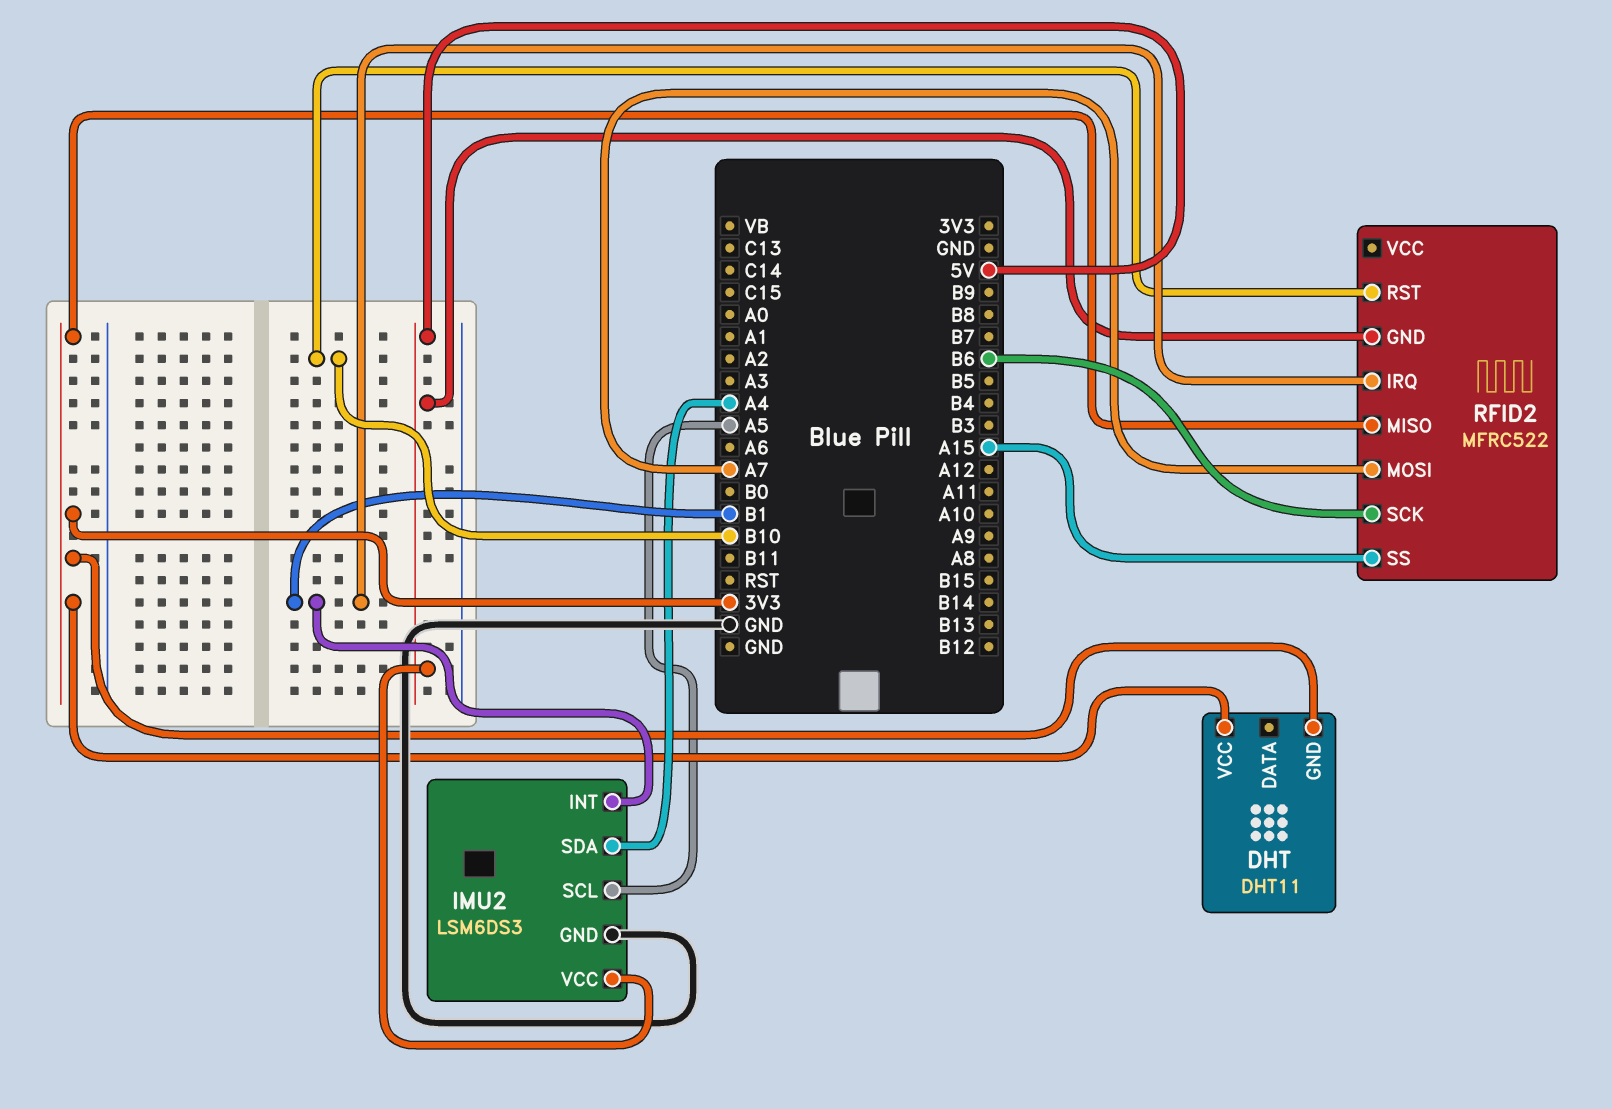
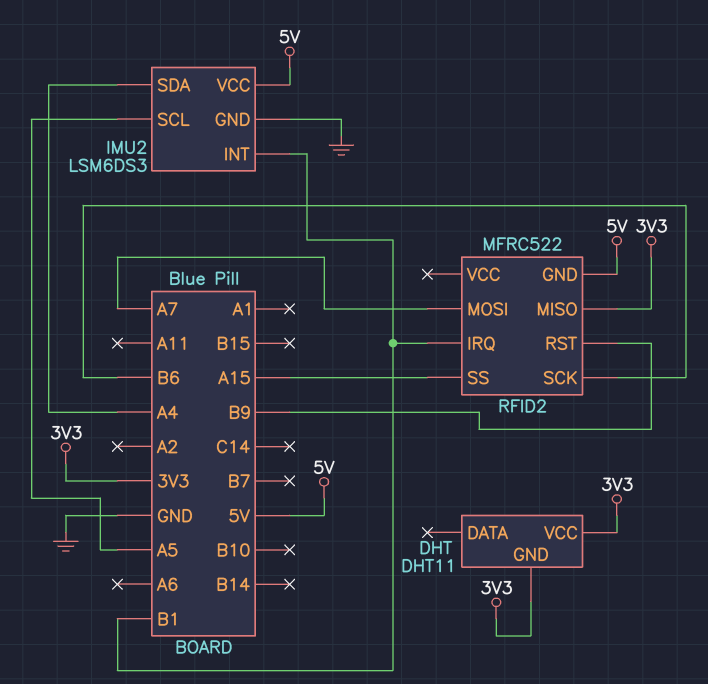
RFID2 pin RST: B10 -> B9

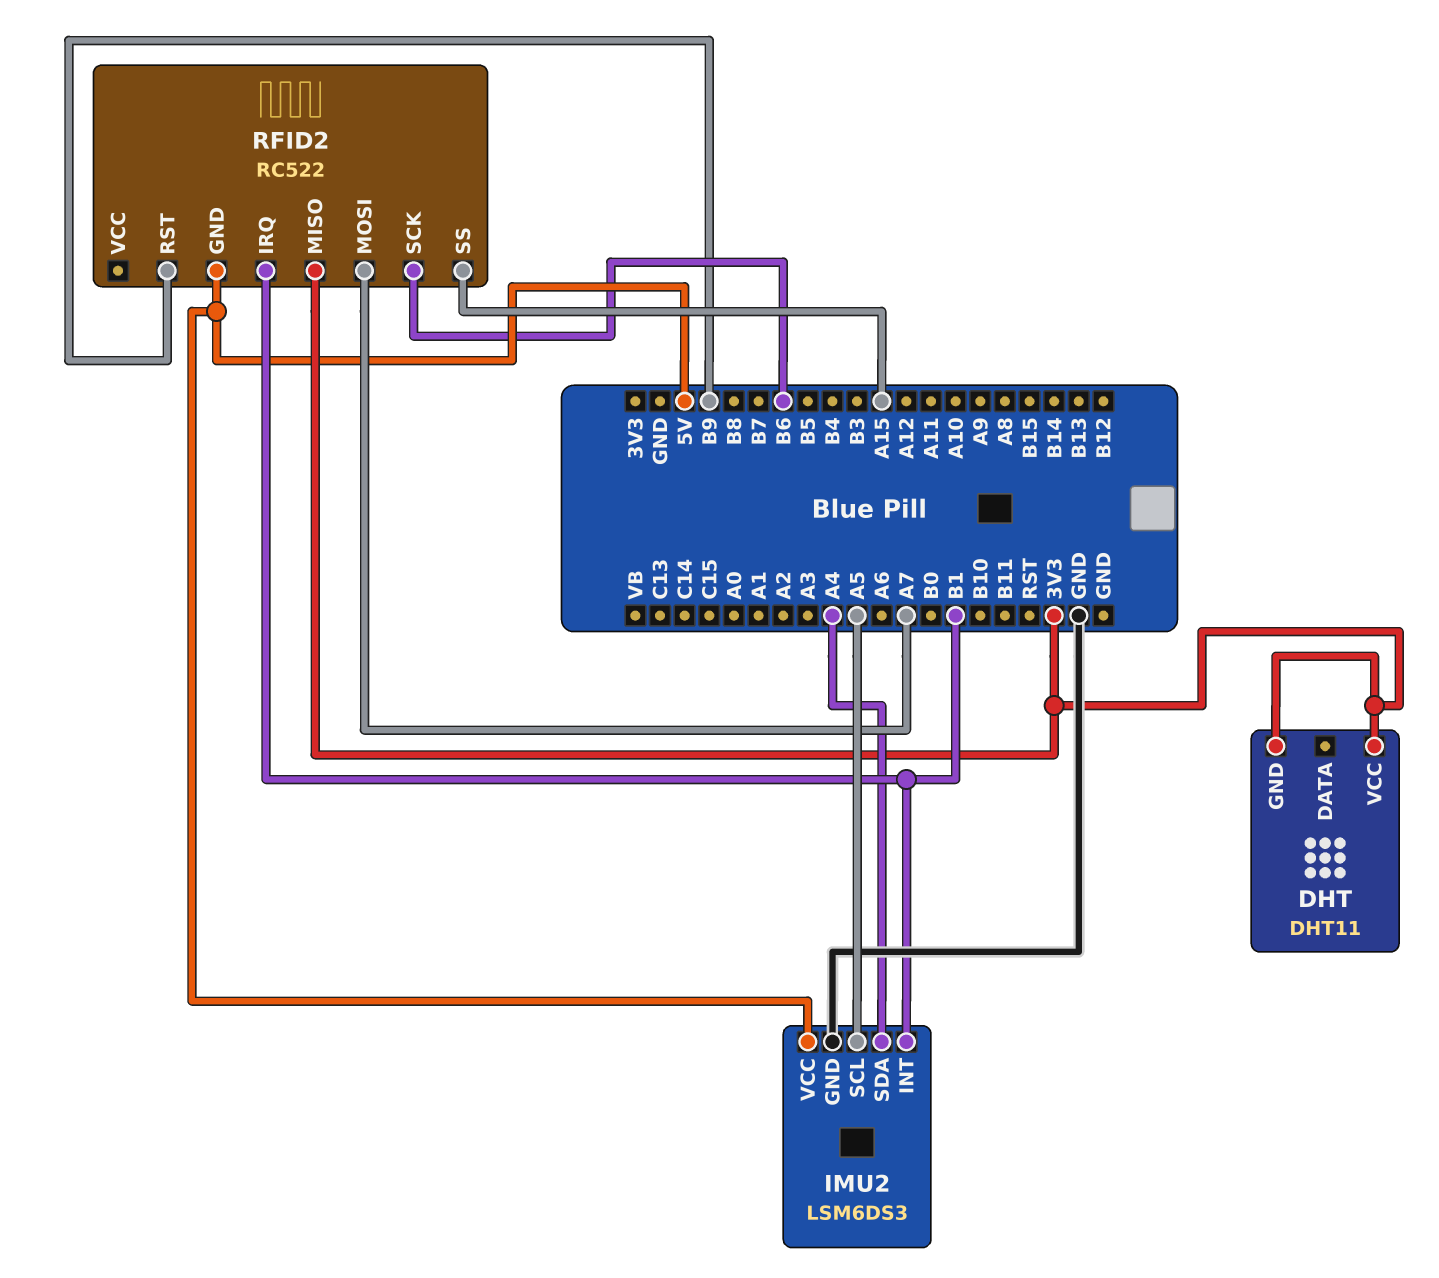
RFID2: MFRC522 -> RC522

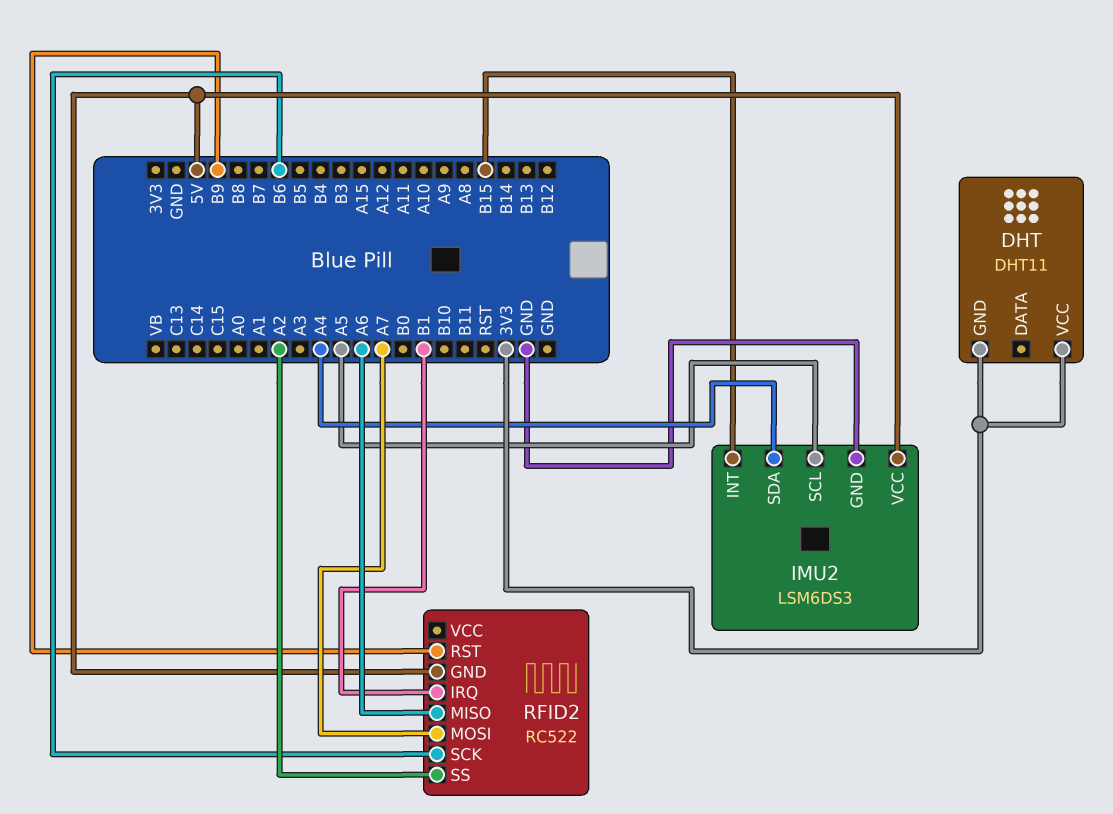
IMU2 pin INT: B1 -> B15
RFID2 pin MISO: 3V3 -> A6
RFID2 pin SS: A15 -> A2

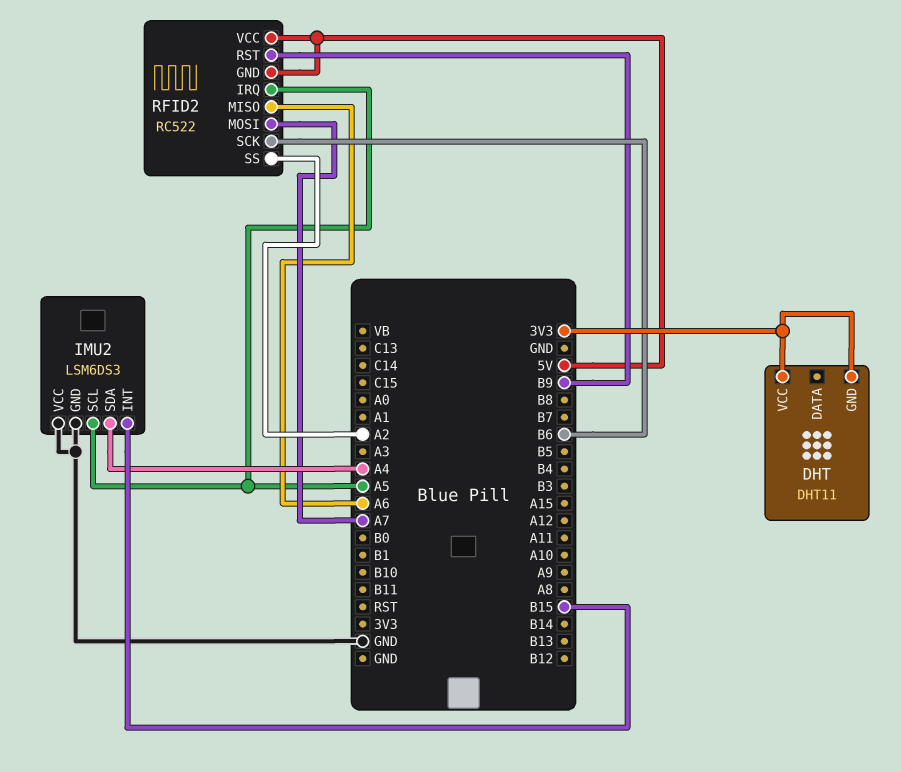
IMU2 pin VCC: 5V -> GND
RFID2 pin IRQ: B1 -> A5
RFID2 pin VCC: none -> 5V

